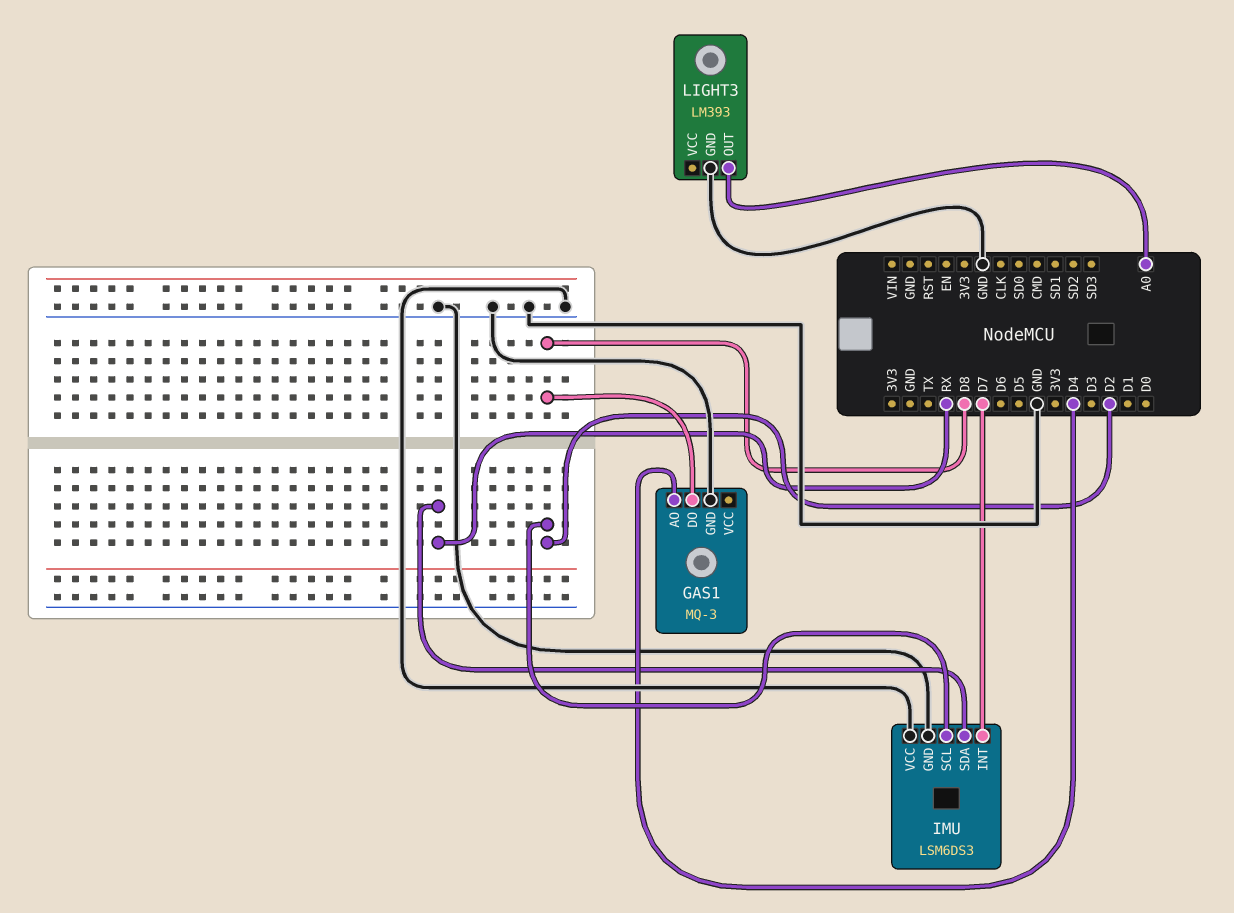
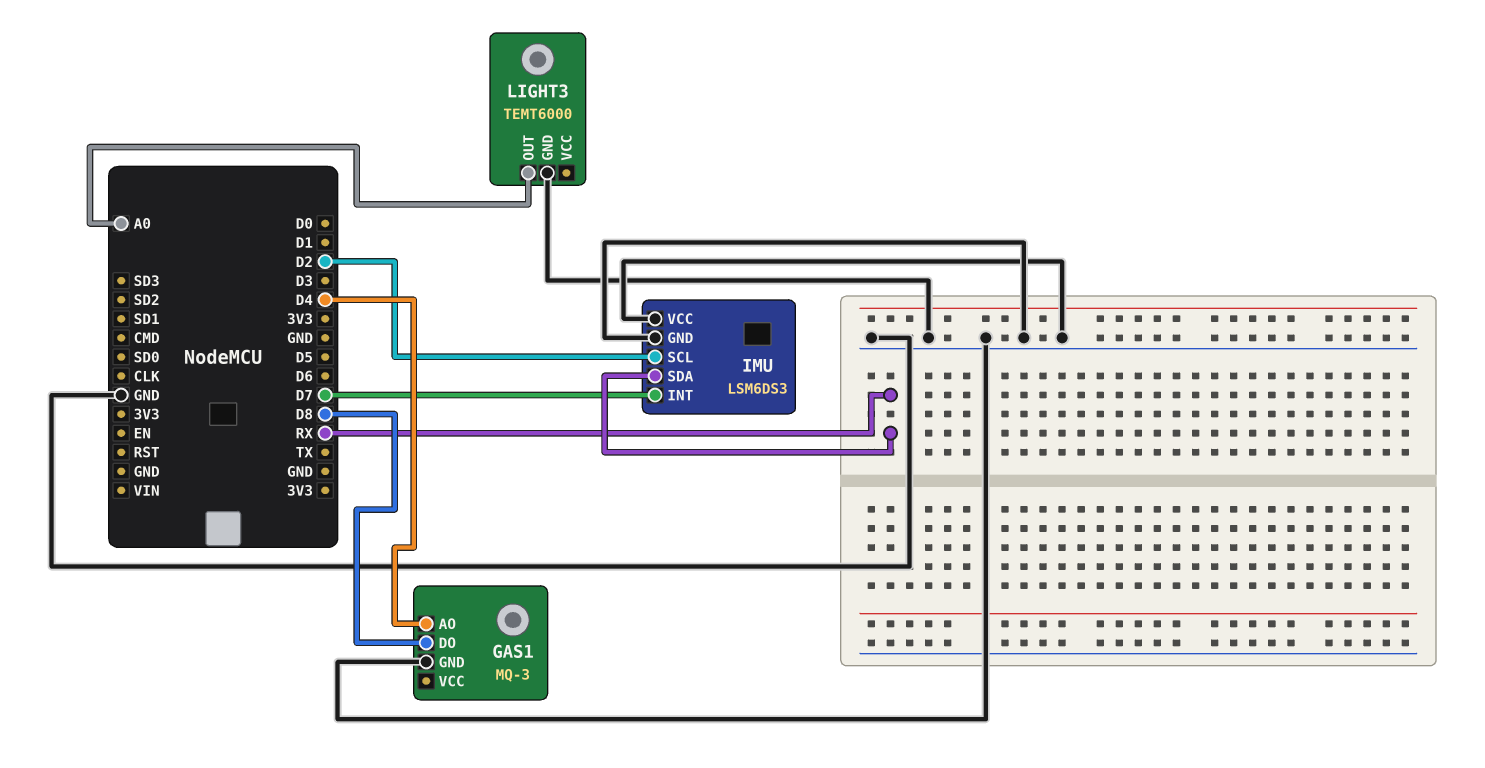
LIGHT3: LM393 -> TEMT6000

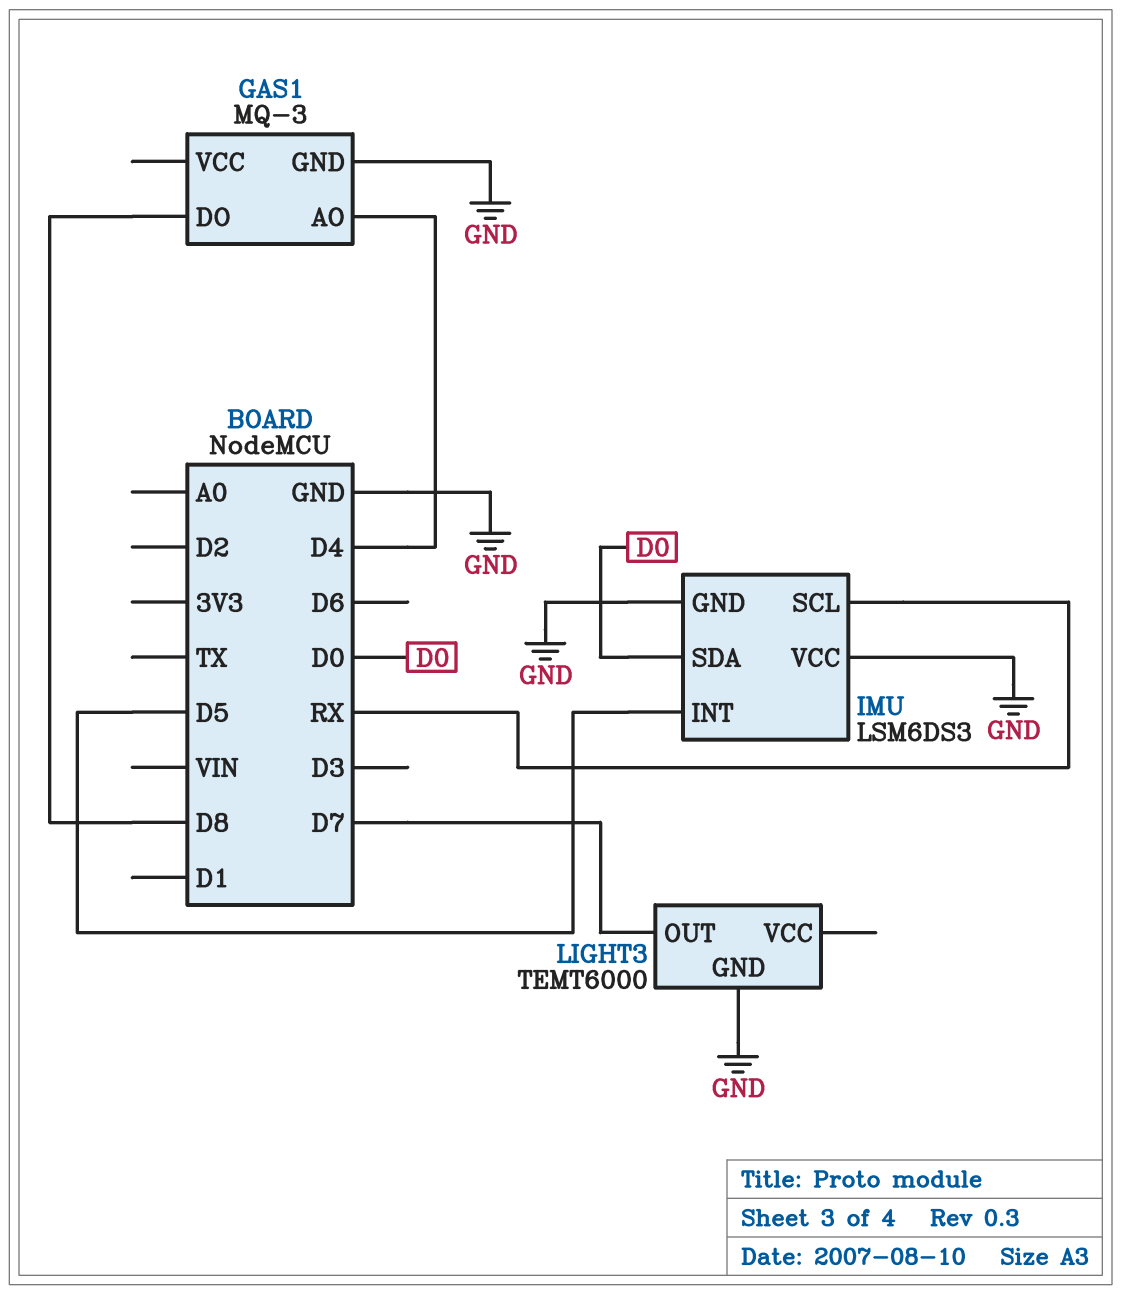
IMU pin INT: D7 -> D5
IMU pin SCL: D2 -> RX
IMU pin SDA: RX -> D0
LIGHT3 pin OUT: A0 -> D7

